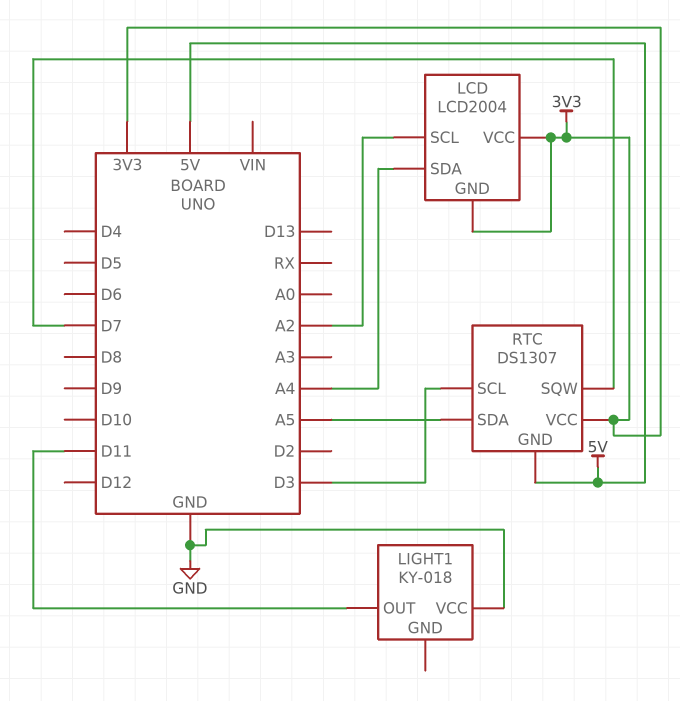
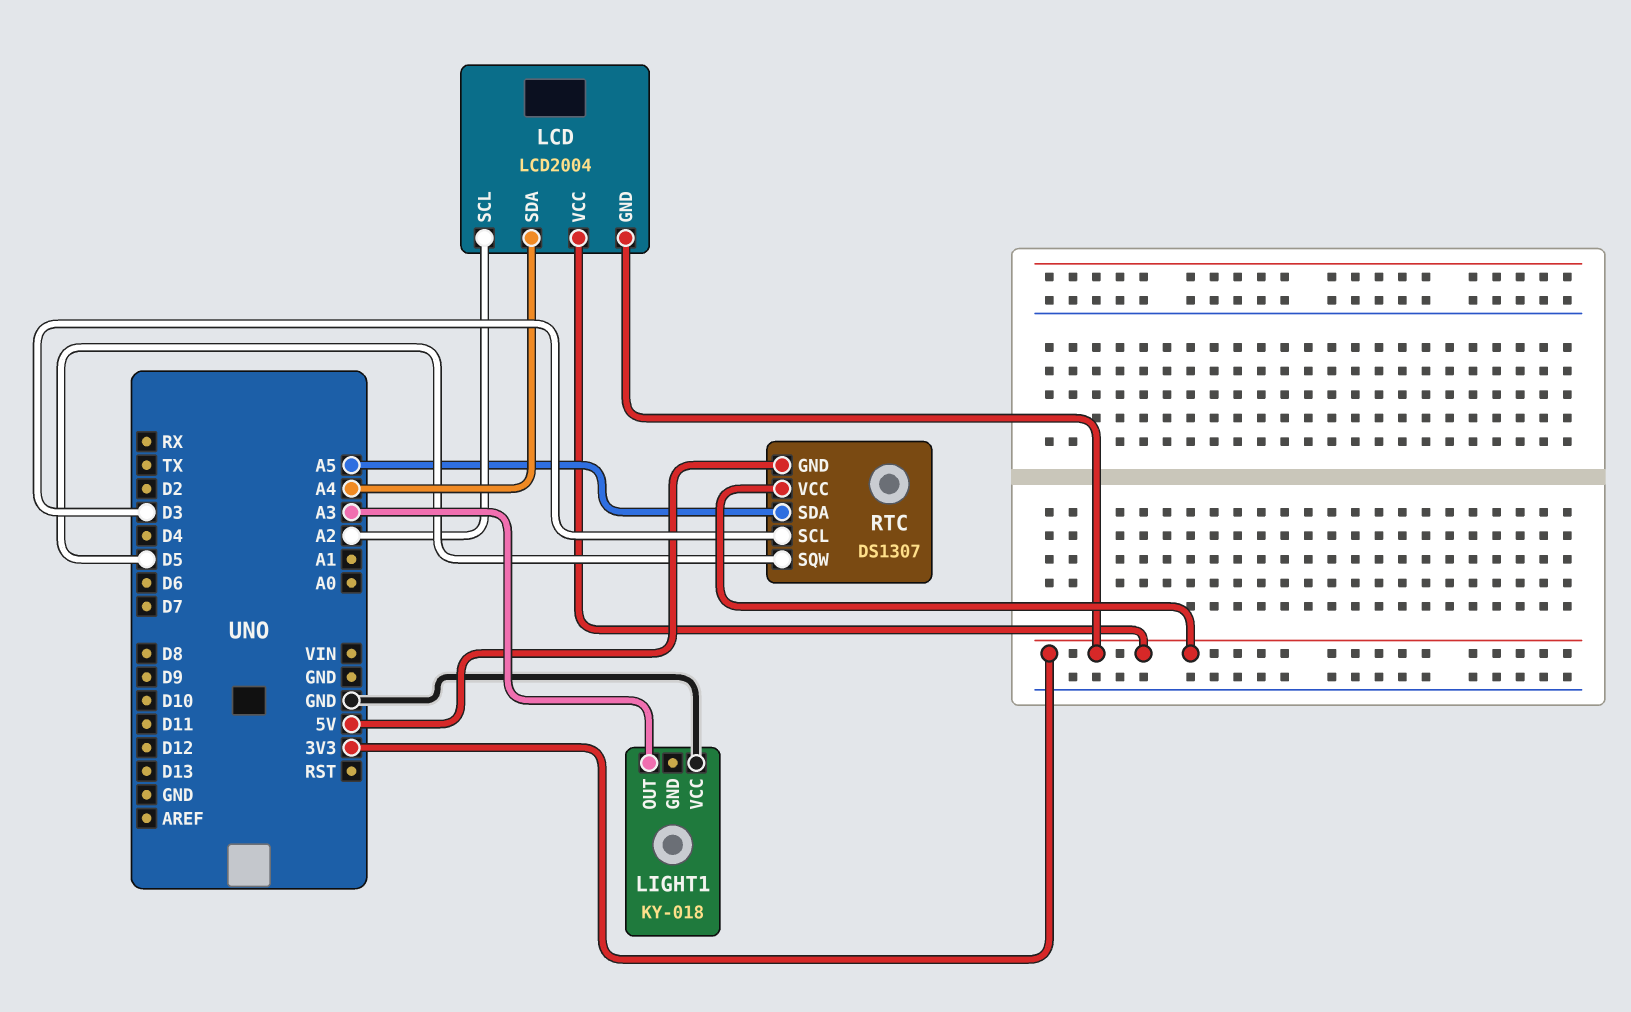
LIGHT1 pin OUT: D11 -> A3
RTC pin SQW: D7 -> D5

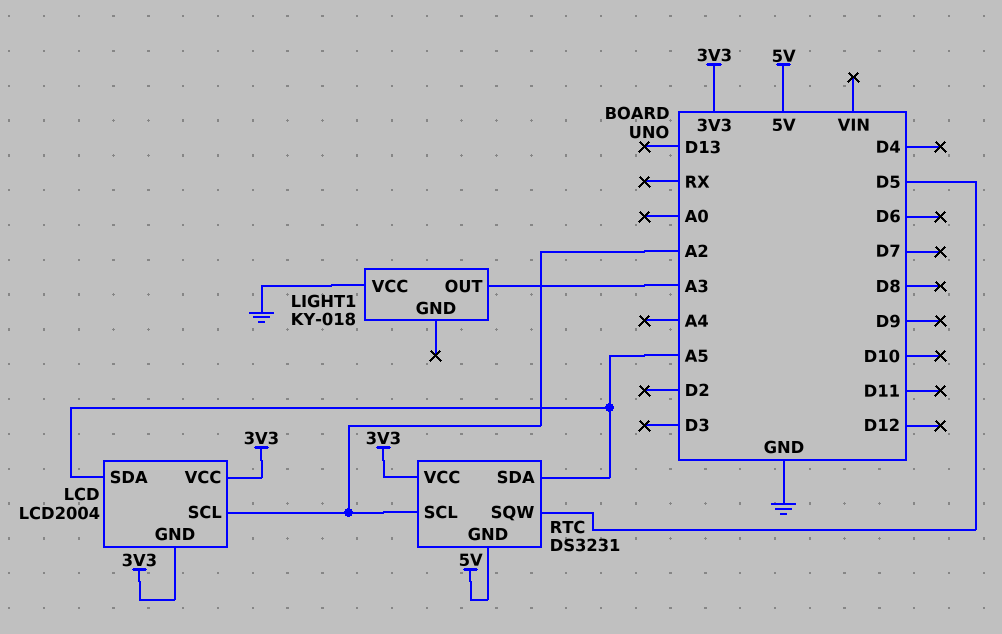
LCD pin SDA: A4 -> A5
RTC: DS1307 -> DS3231
RTC pin SCL: D3 -> A2

